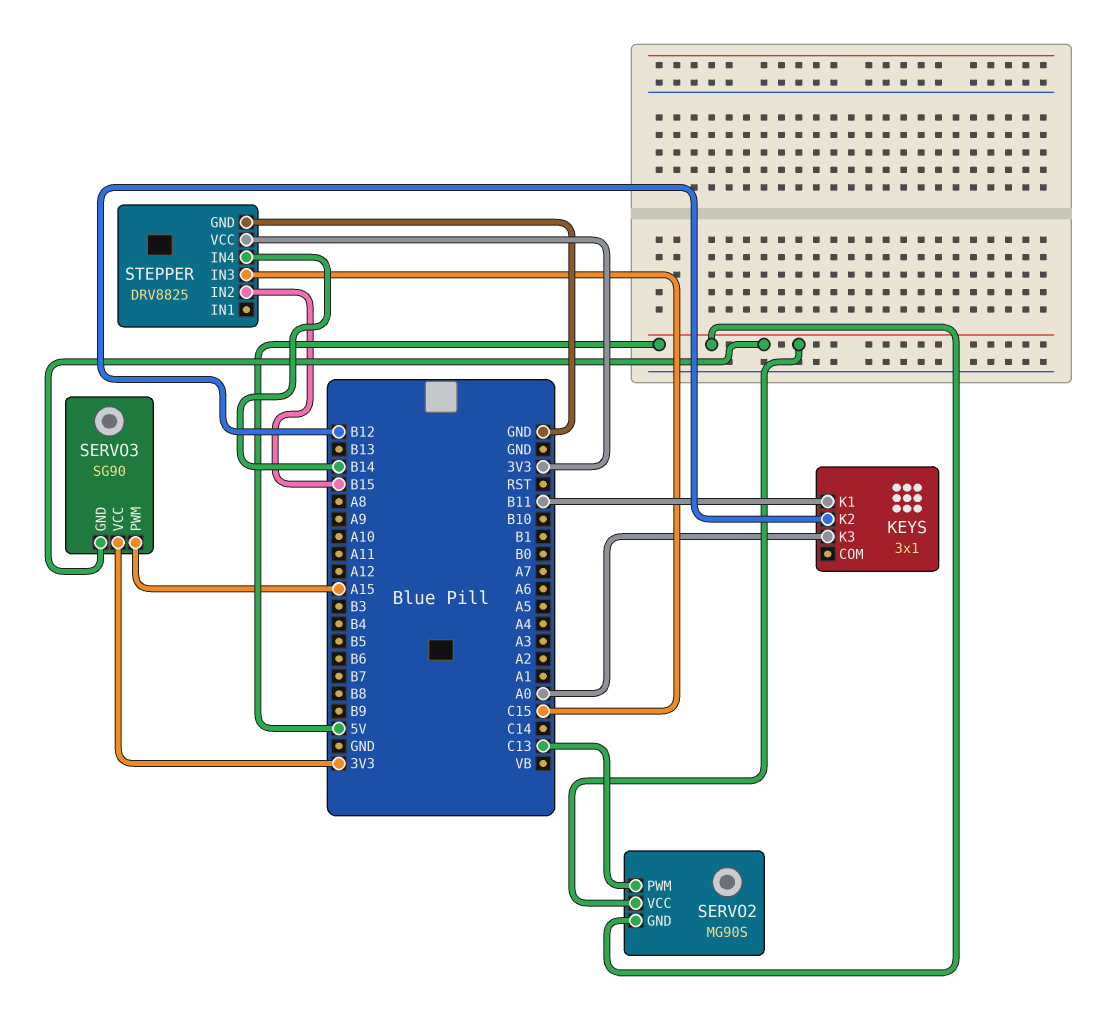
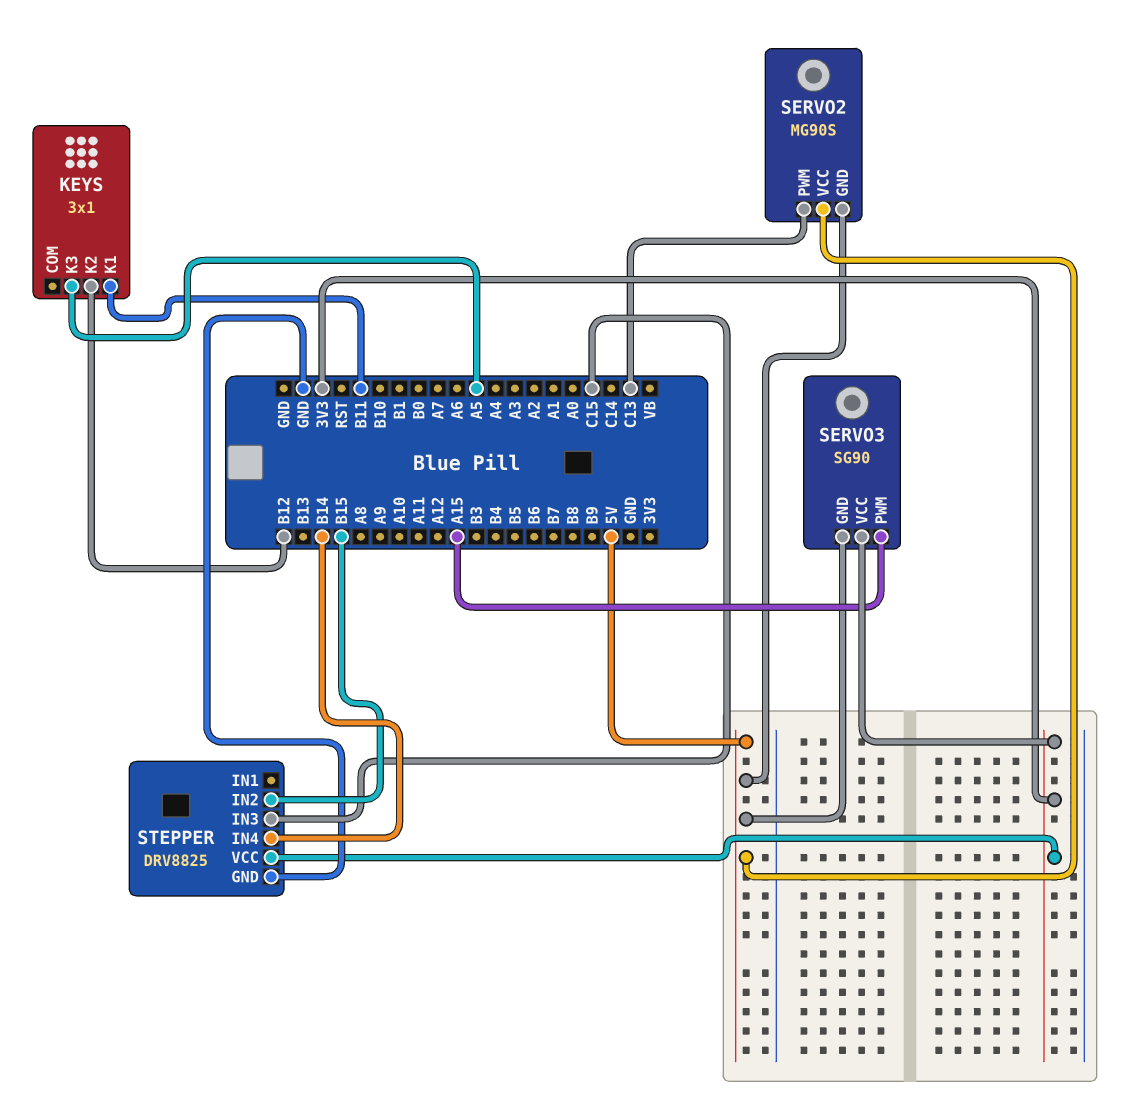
KEYS pin K3: A0 -> A5

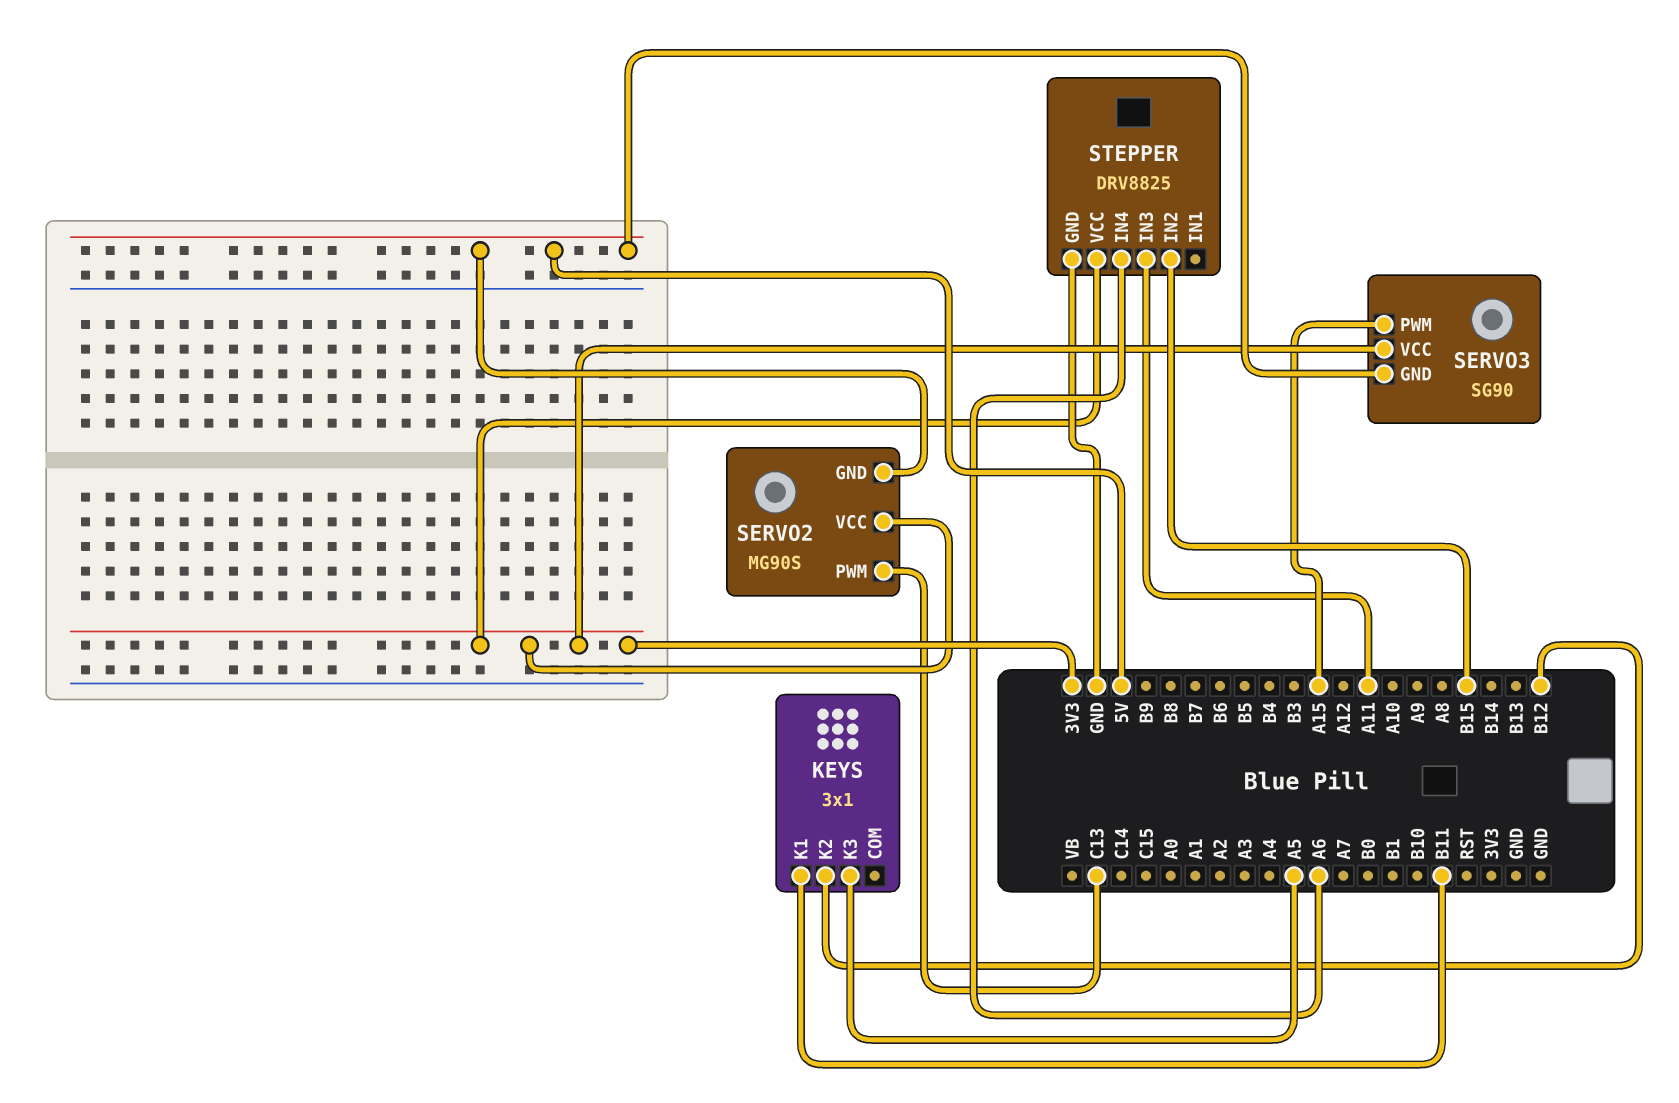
SERVO2 pin VCC: 5V -> 3V3
STEPPER pin IN3: C15 -> A11
STEPPER pin IN4: B14 -> A6

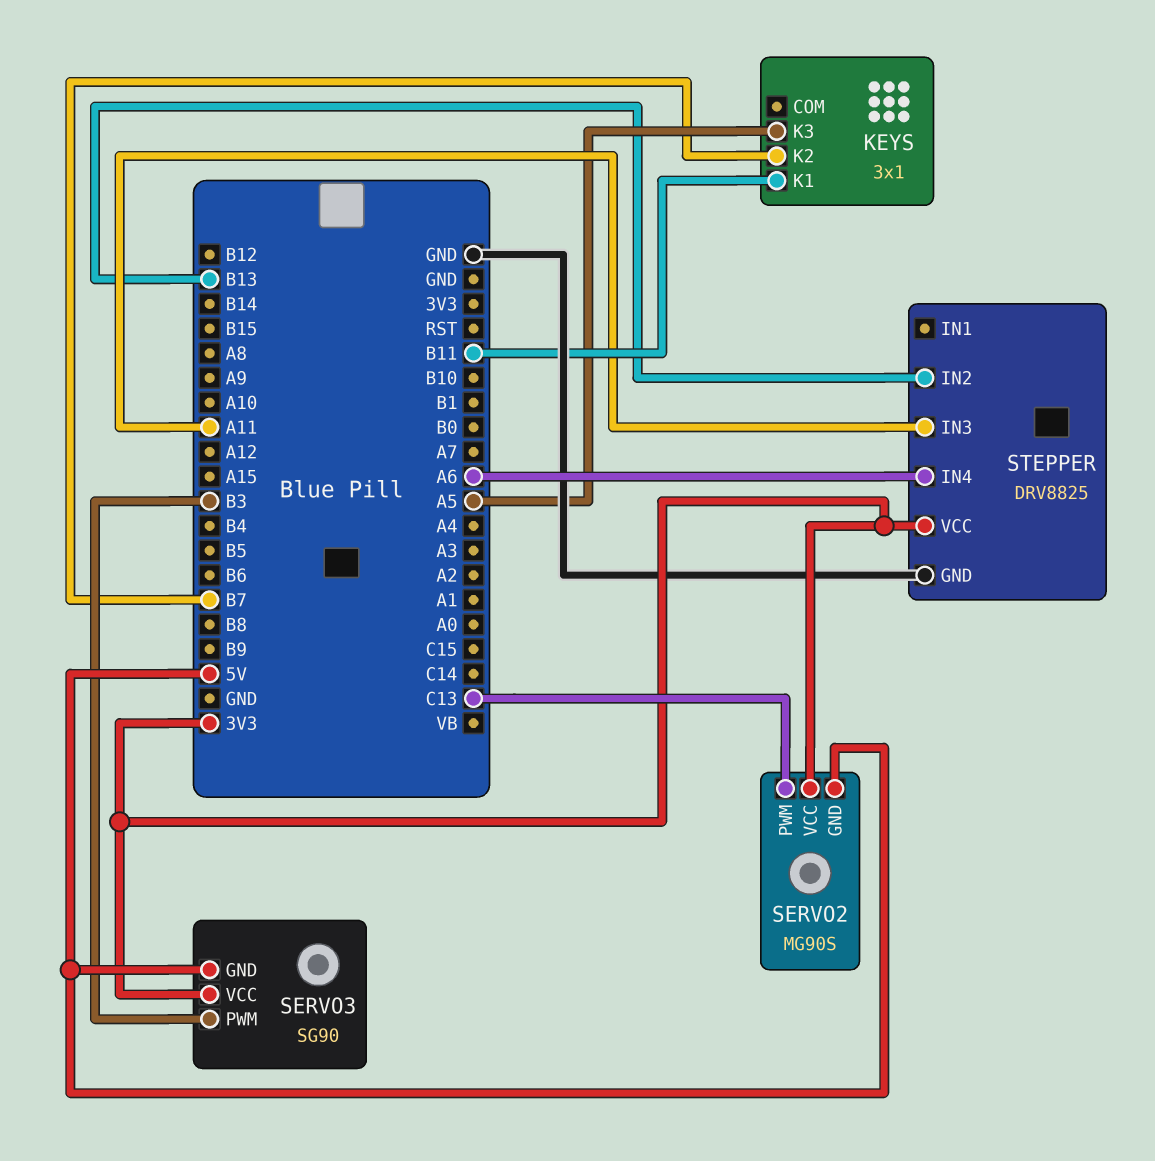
KEYS pin K2: B12 -> B7
SERVO3 pin PWM: A15 -> B3
STEPPER pin IN2: B15 -> B13

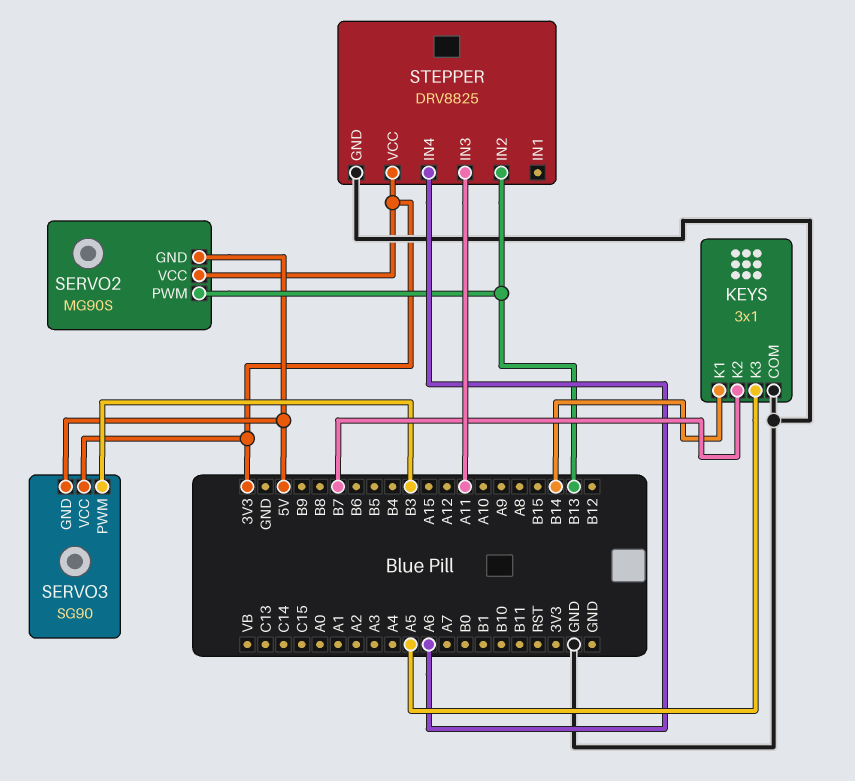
KEYS pin COM: none -> GND
KEYS pin K1: B11 -> B14
SERVO2 pin PWM: C13 -> B13

